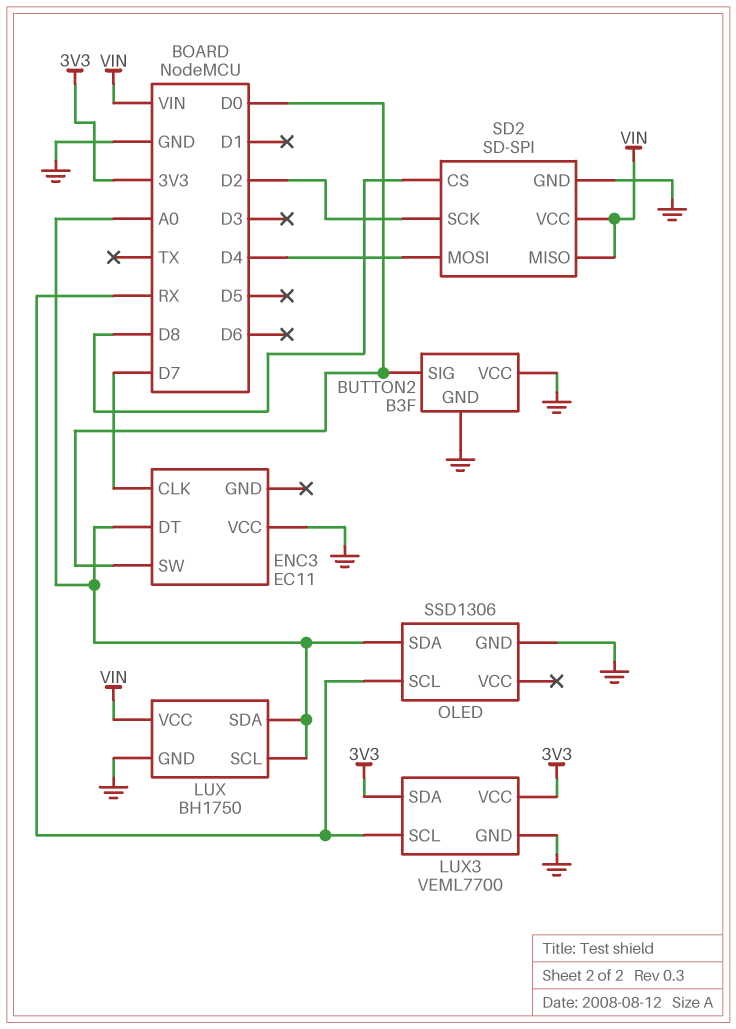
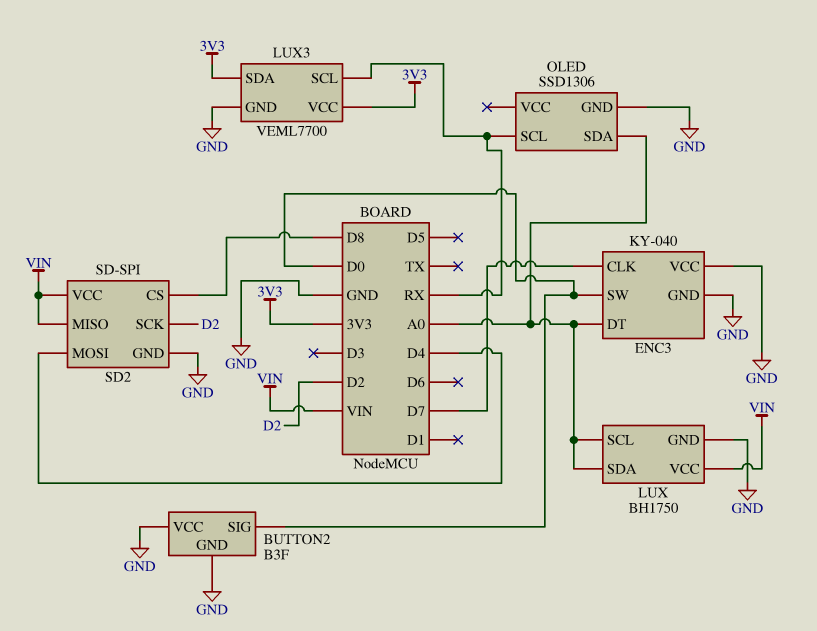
ENC3: EC11 -> KY-040
ENC3 pin GND: none -> GND

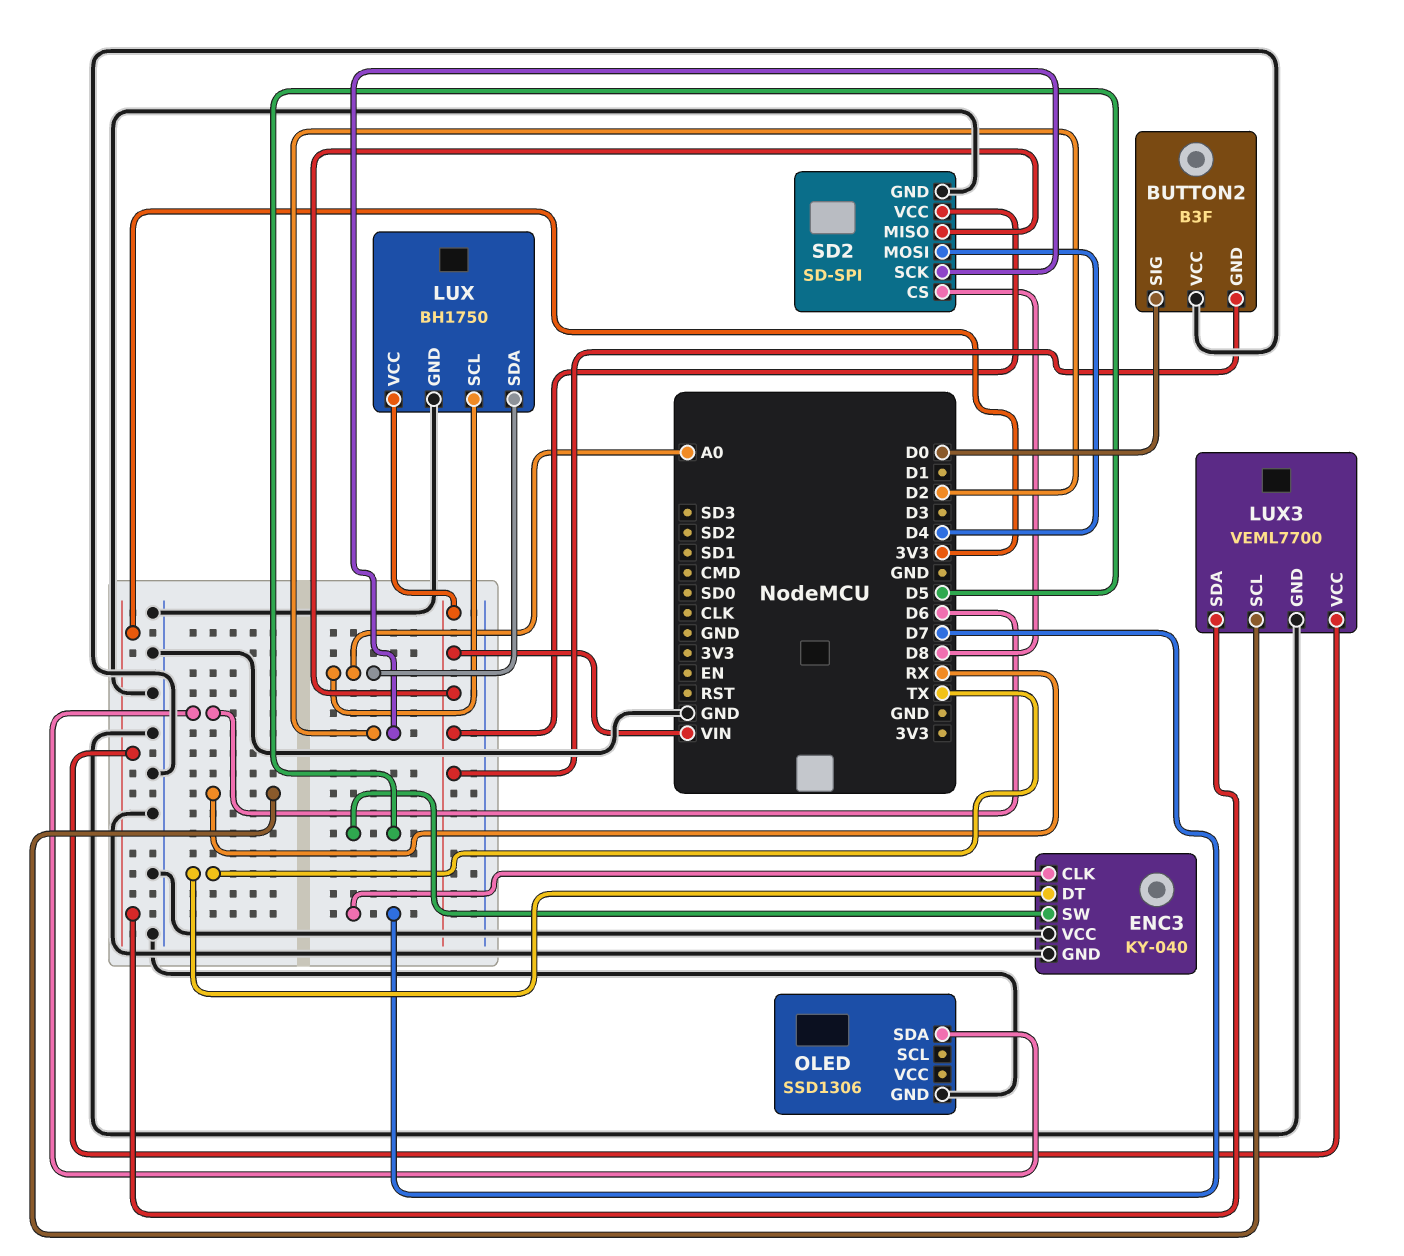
BUTTON2 pin GND: GND -> VIN
ENC3 pin DT: A0 -> TX
ENC3 pin SW: D0 -> D5
OLED pin SCL: RX -> none
OLED pin SDA: A0 -> D6

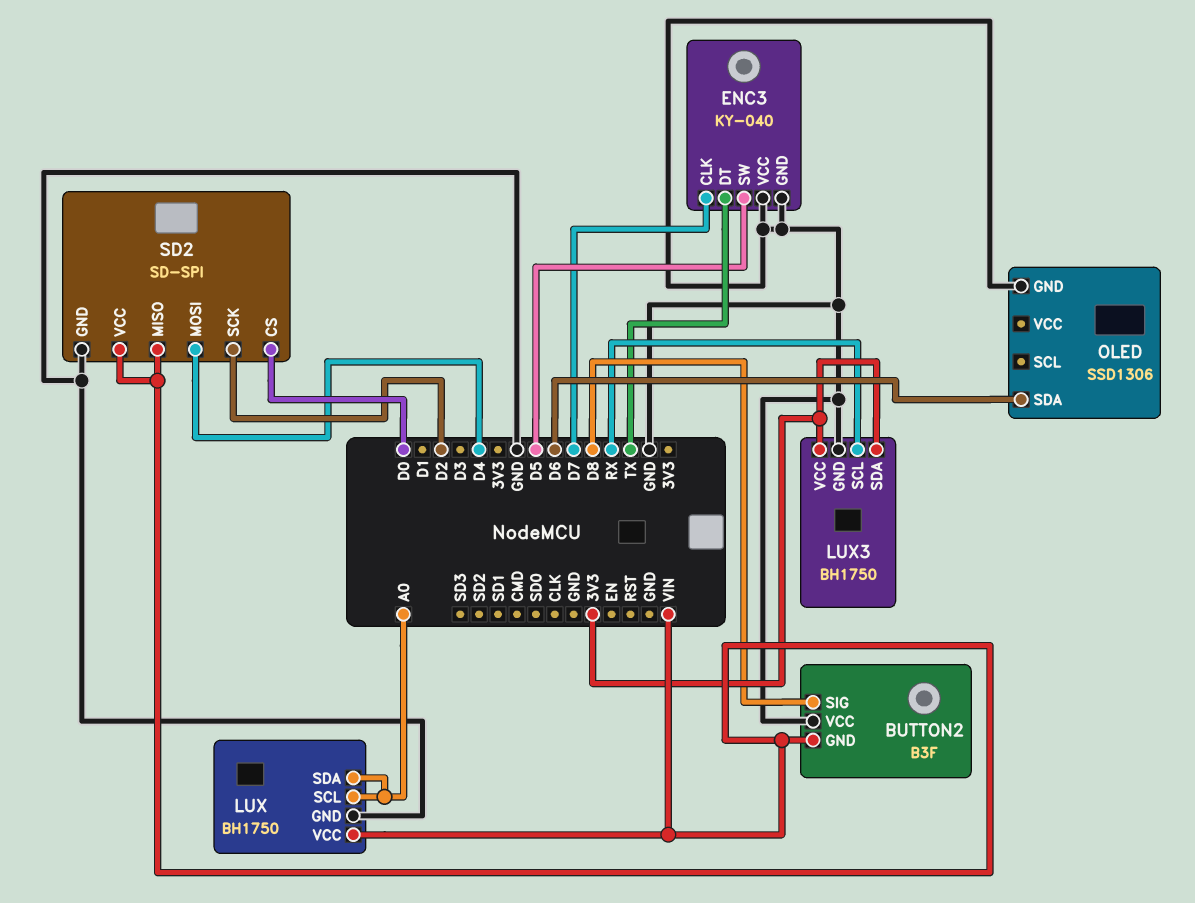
BUTTON2 pin SIG: D0 -> D8
LUX3: VEML7700 -> BH1750
SD2 pin CS: D8 -> D0

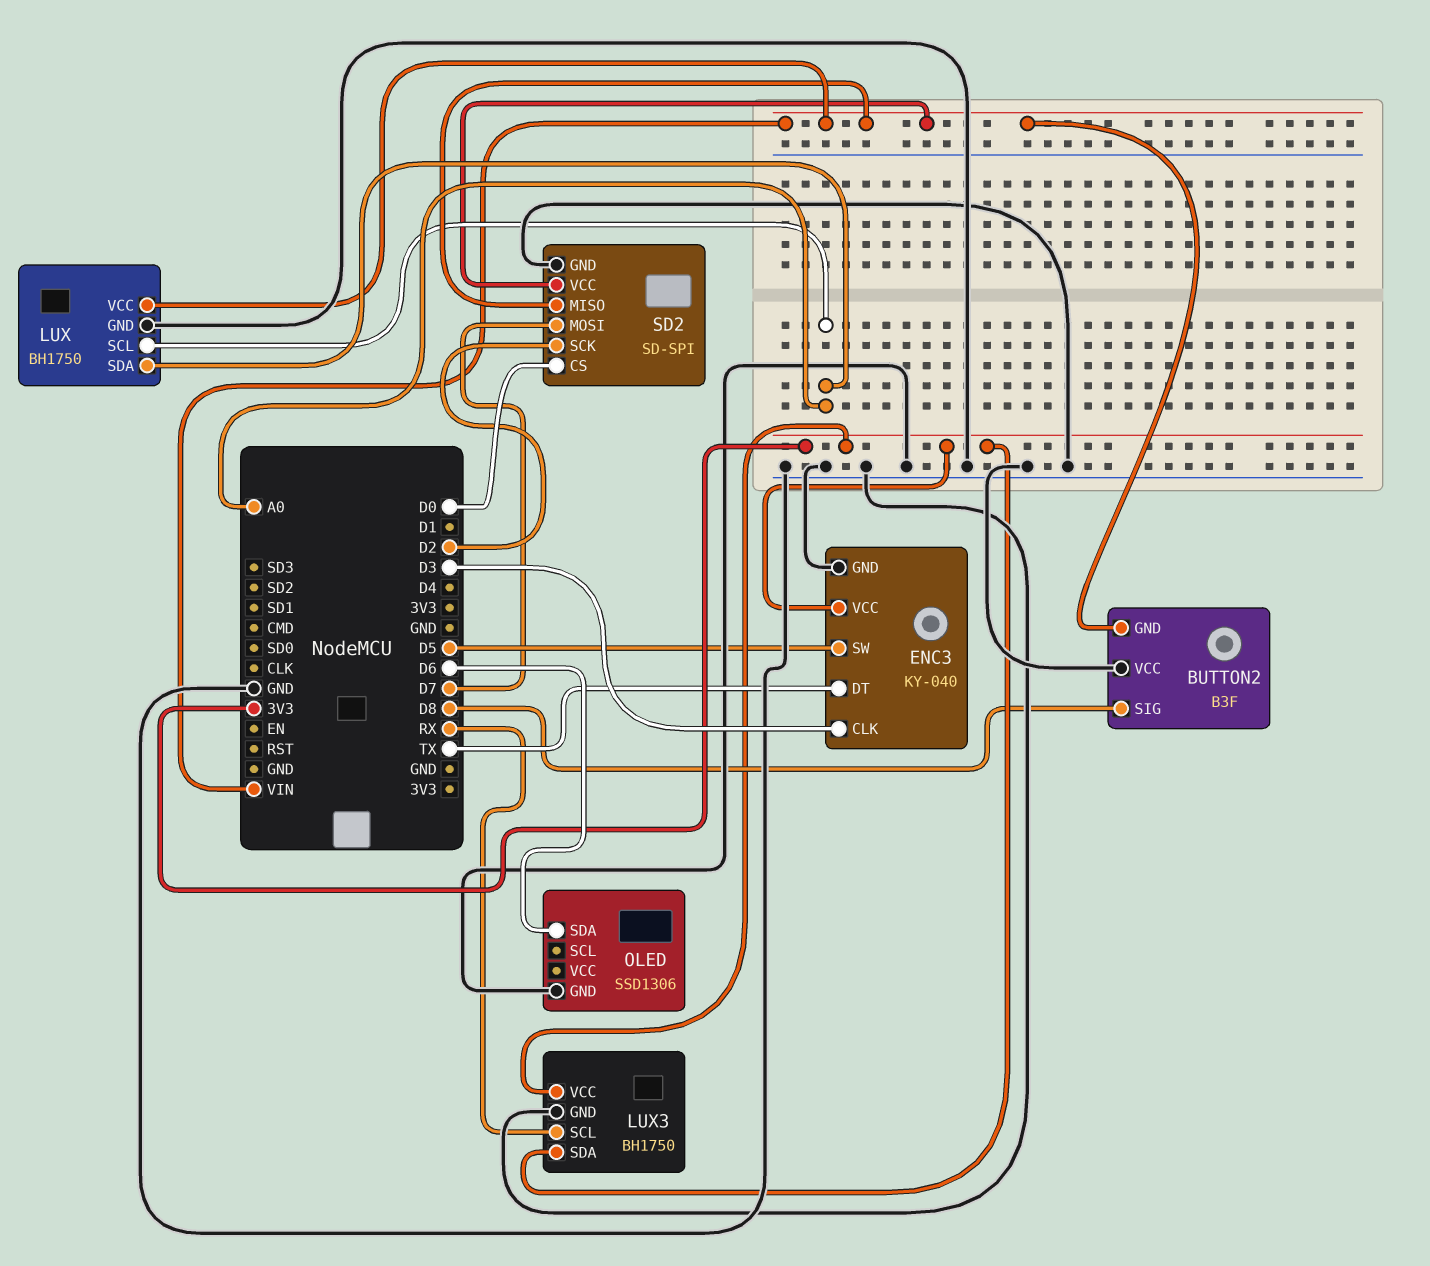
ENC3 pin CLK: D7 -> D3
ENC3 pin VCC: GND -> 3V3
SD2 pin MOSI: D4 -> D7

